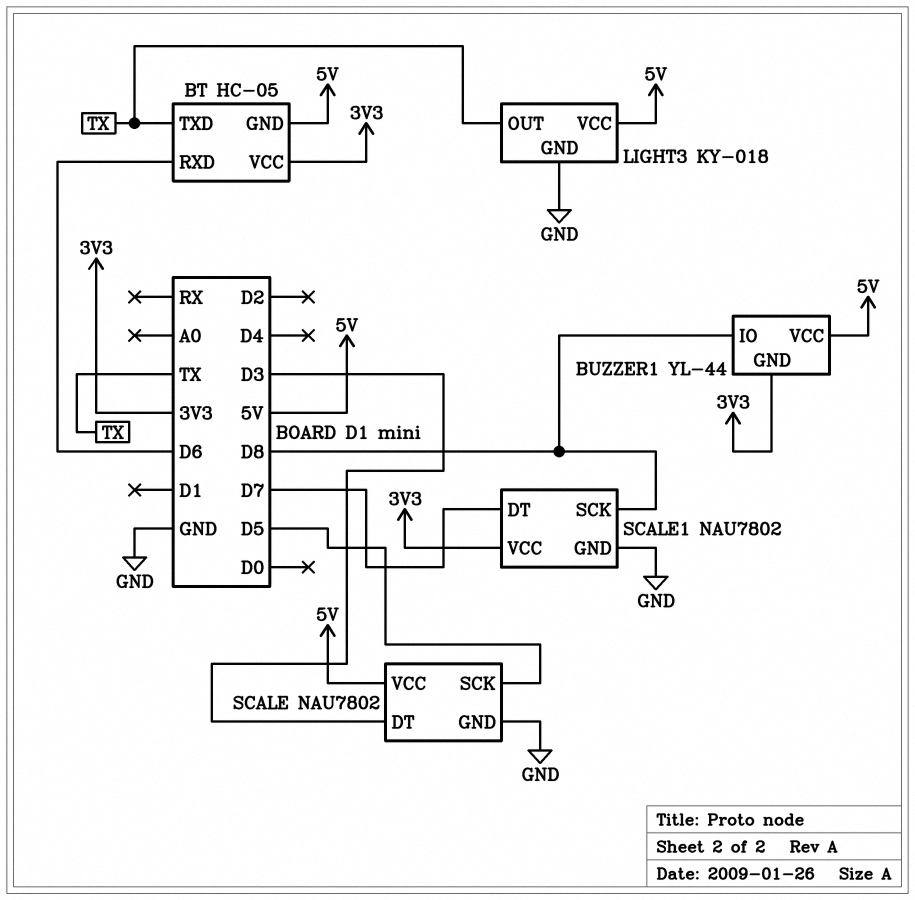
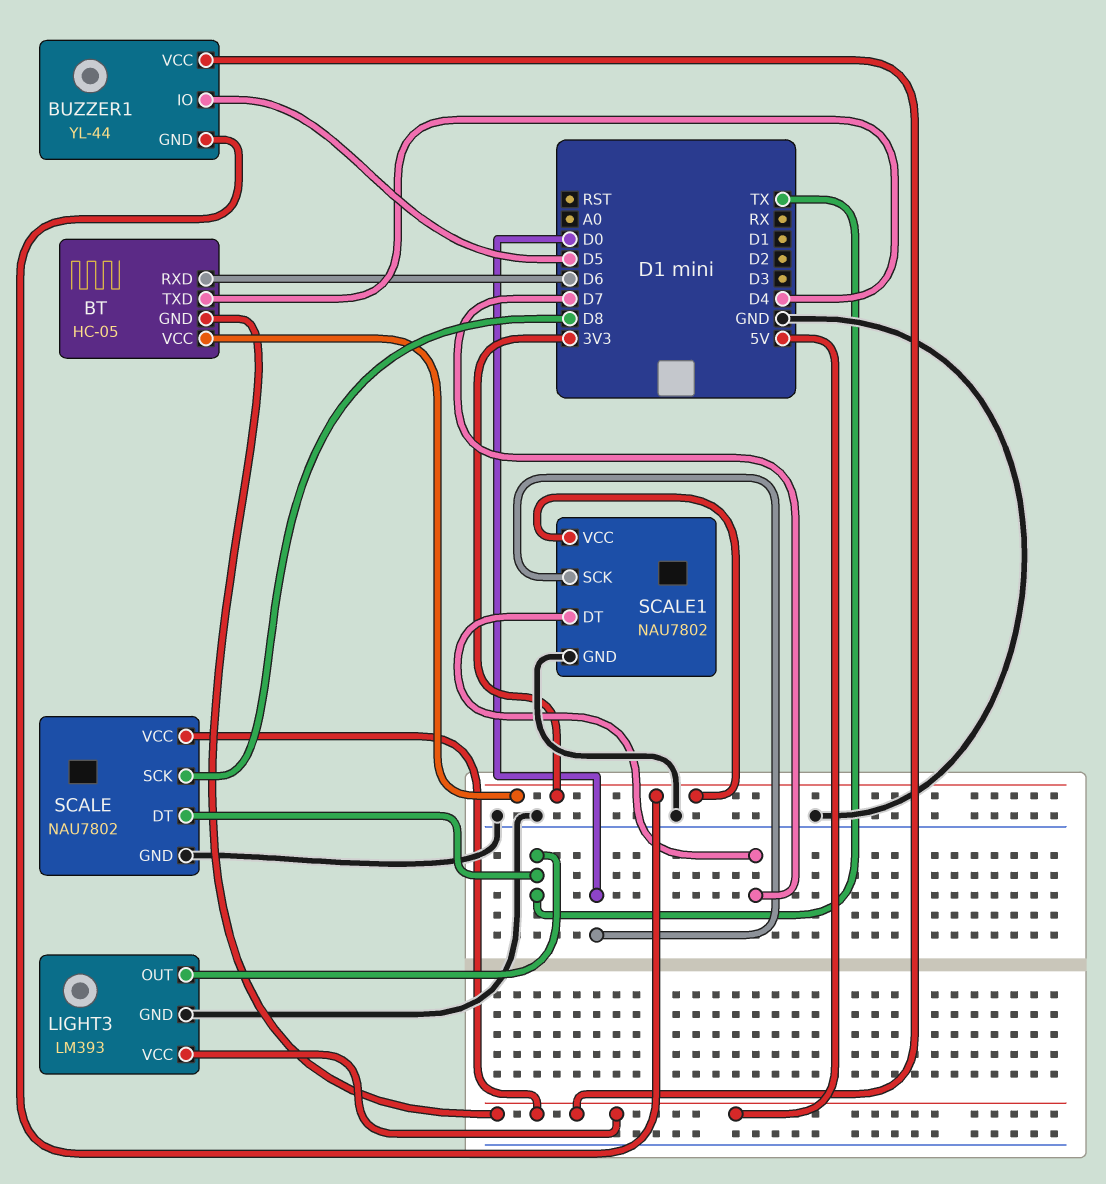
BT pin TXD: TX -> D4
BUZZER1 pin IO: D8 -> D5
LIGHT3: KY-018 -> LM393
SCALE pin DT: D3 -> TX
SCALE pin SCK: D5 -> D8
SCALE1 pin SCK: D8 -> D0

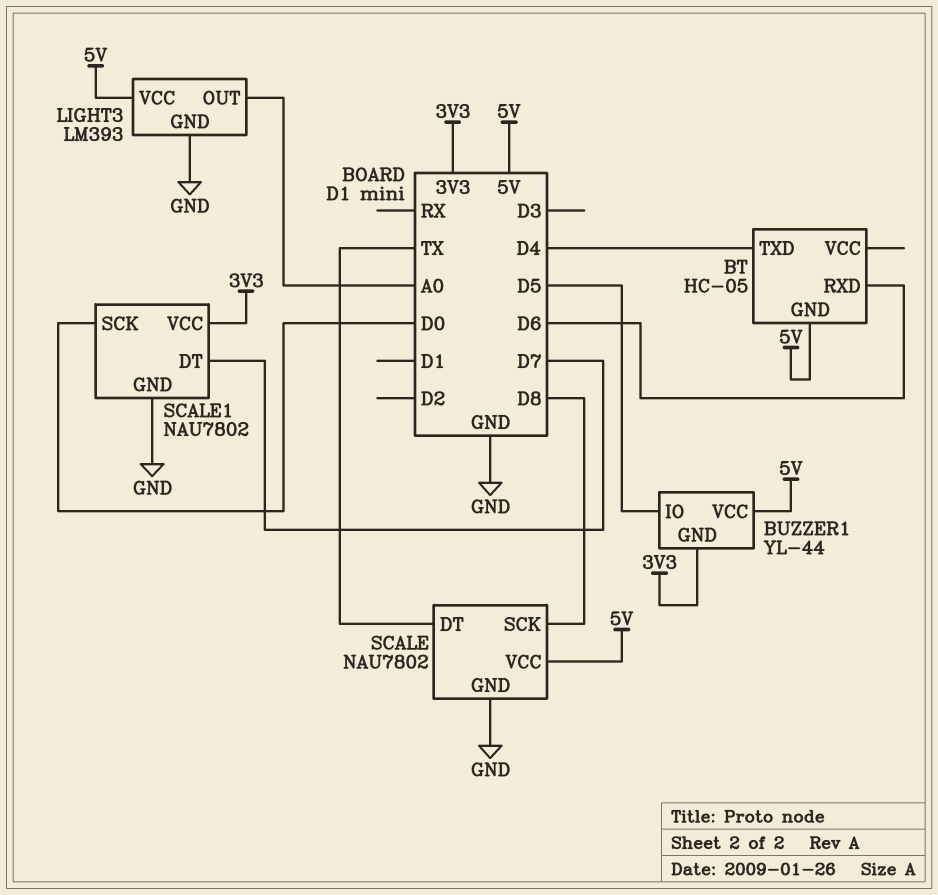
BT pin VCC: 3V3 -> none
LIGHT3 pin OUT: TX -> A0

